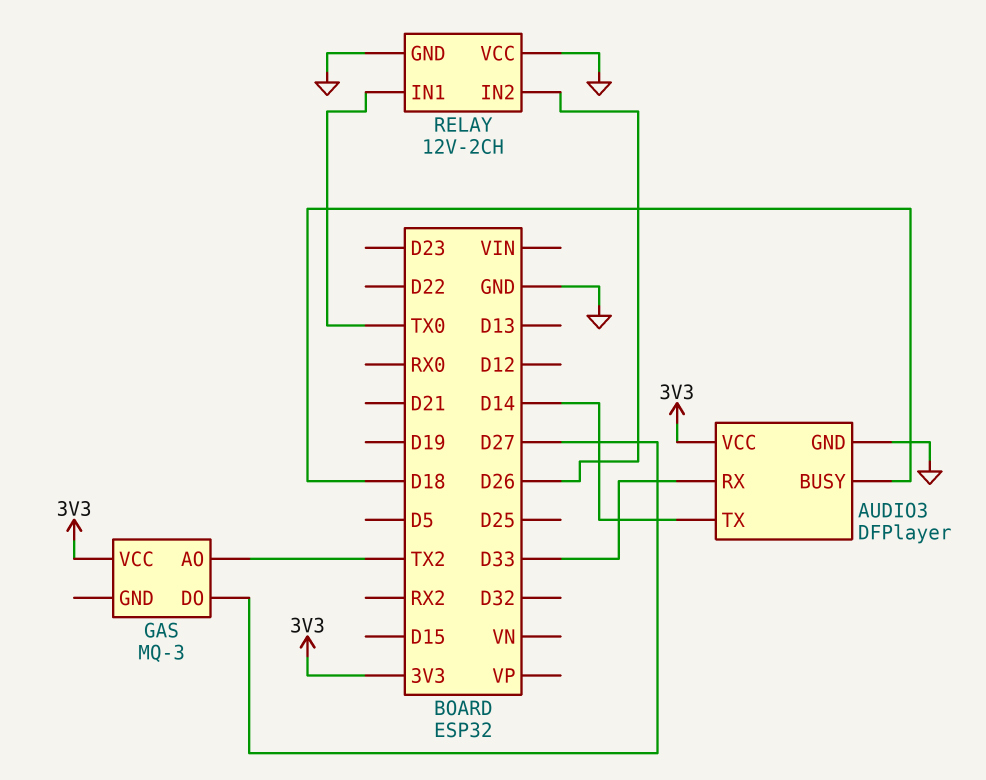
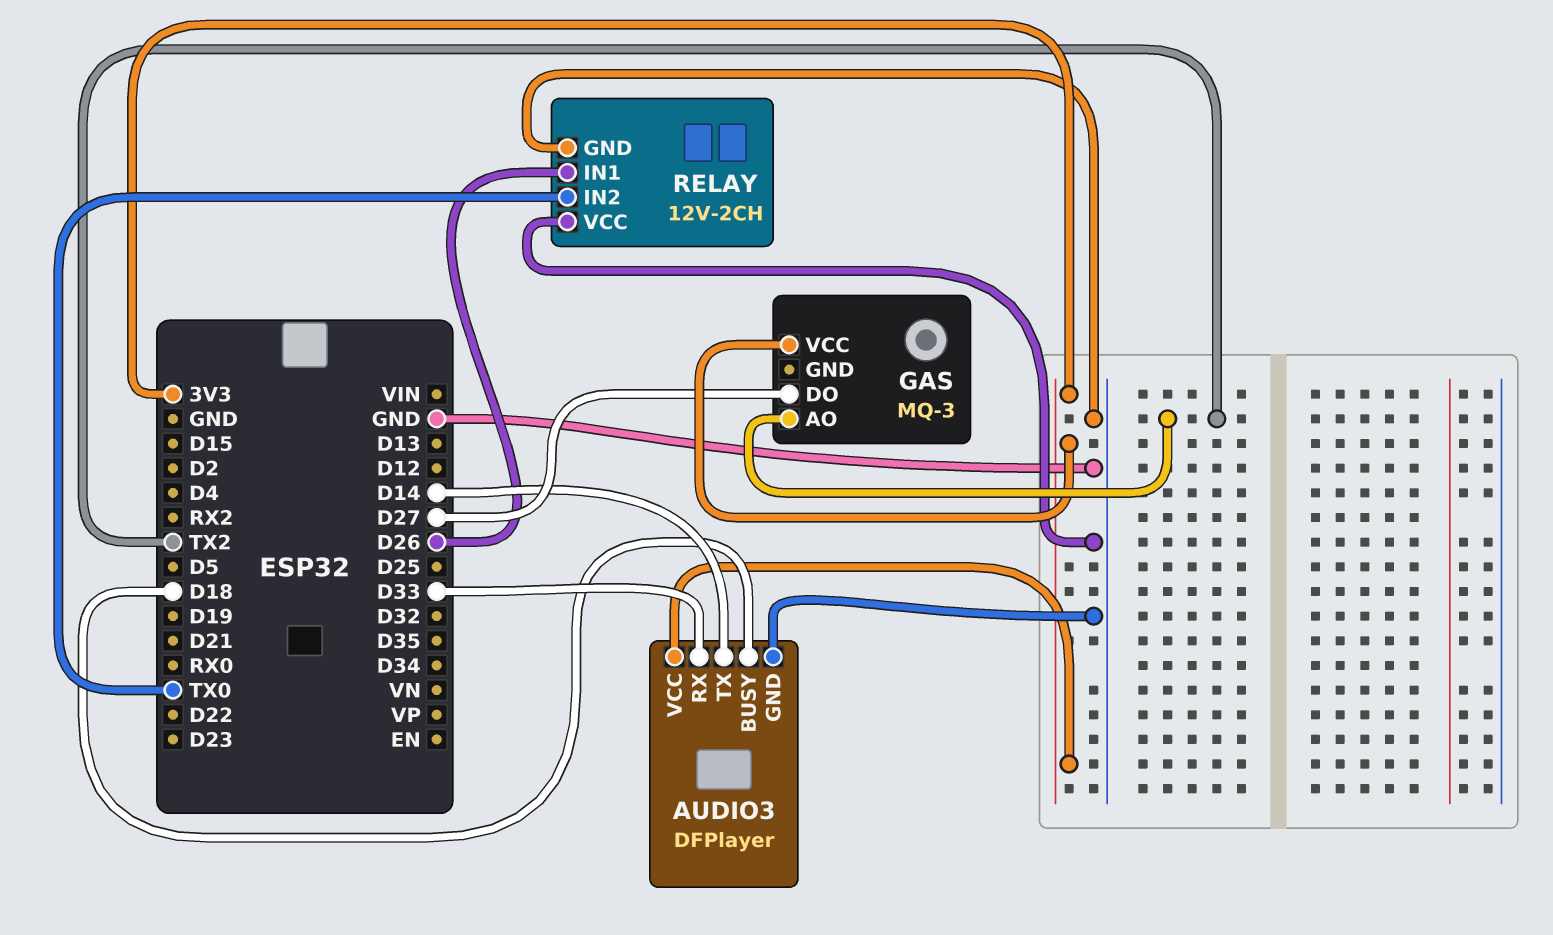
RELAY pin IN1: TX0 -> D26
RELAY pin IN2: D26 -> TX0

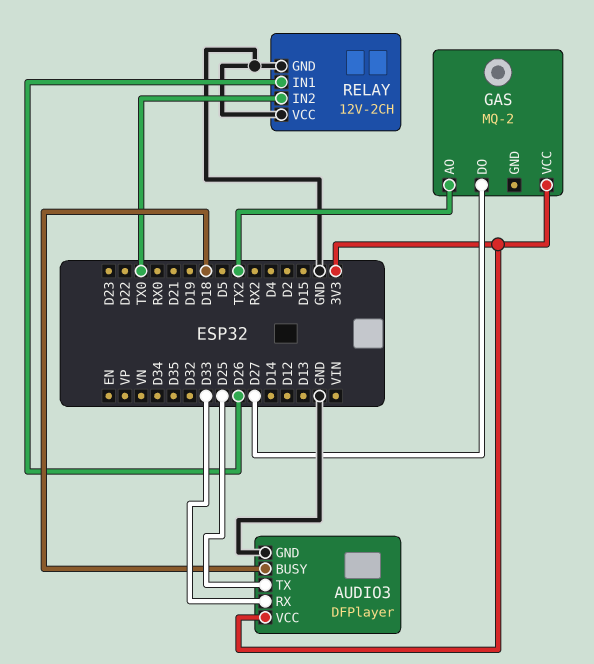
AUDIO3 pin TX: D14 -> D25
GAS: MQ-3 -> MQ-2

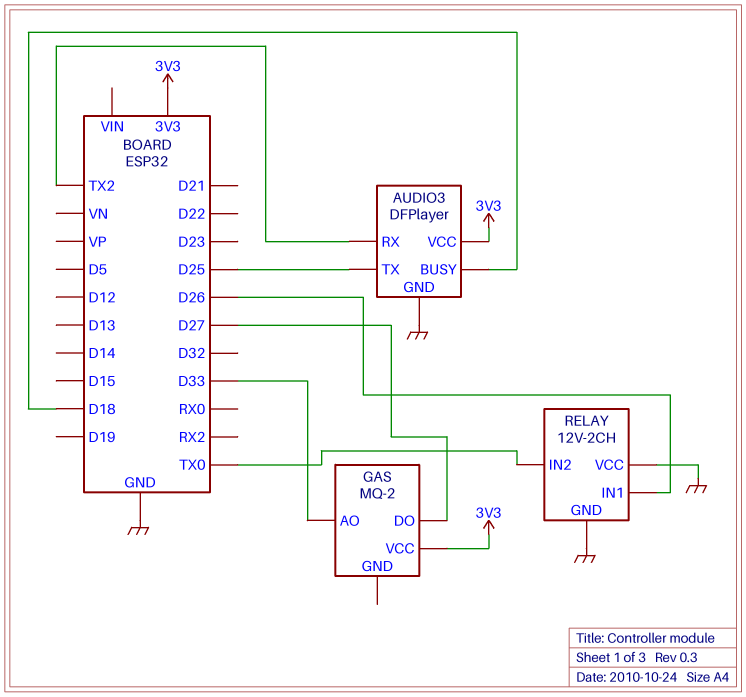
AUDIO3 pin RX: D33 -> TX2
GAS pin AO: TX2 -> D33

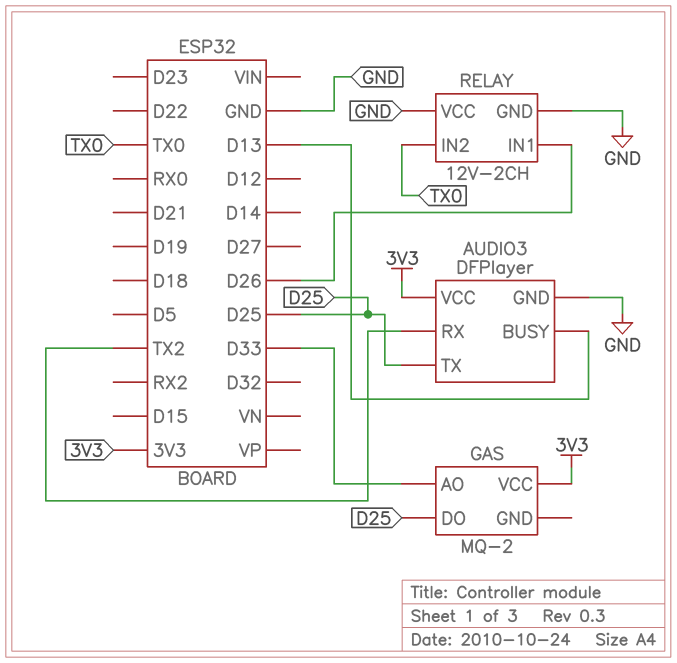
AUDIO3 pin BUSY: D18 -> D13
GAS pin DO: D27 -> D25

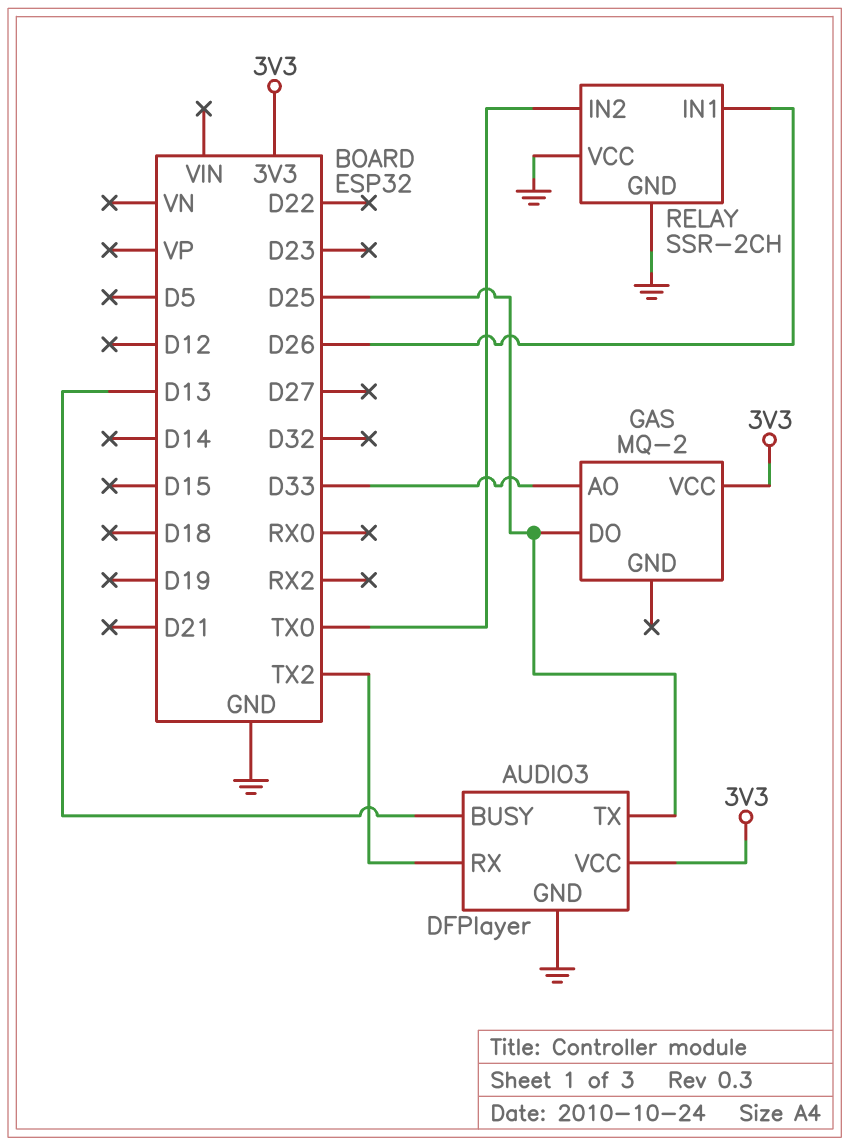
RELAY: 12V-2CH -> SSR-2CH

